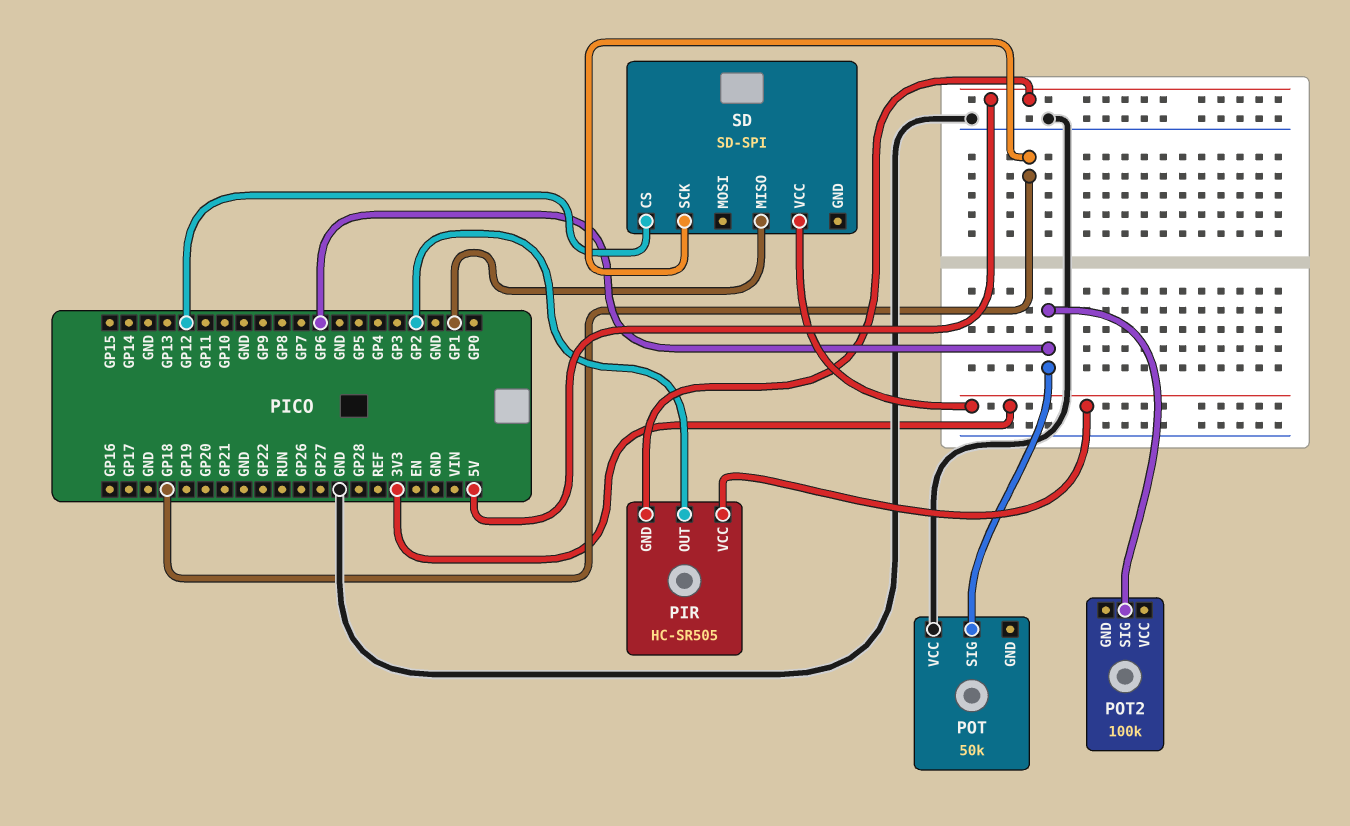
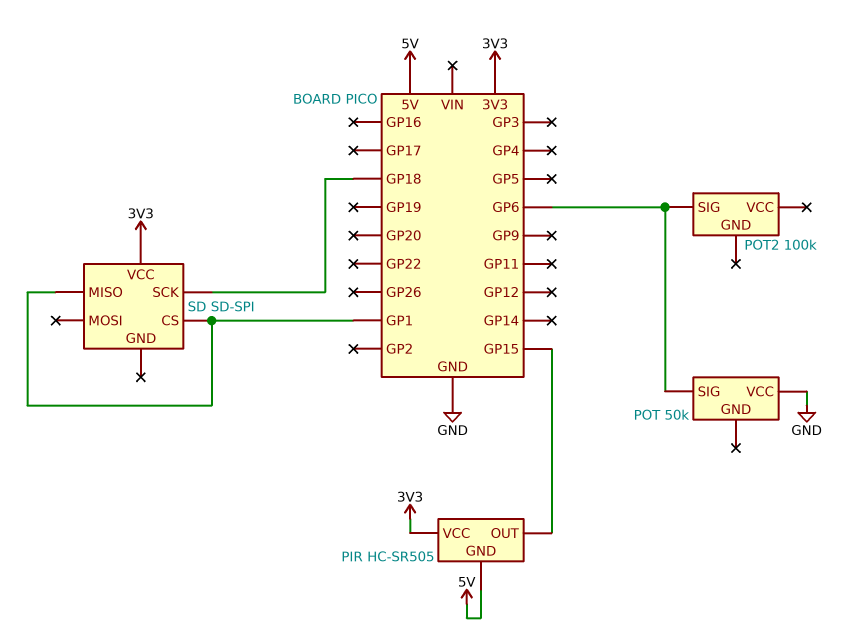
PIR pin OUT: GP2 -> GP15
SD pin CS: GP12 -> GP1

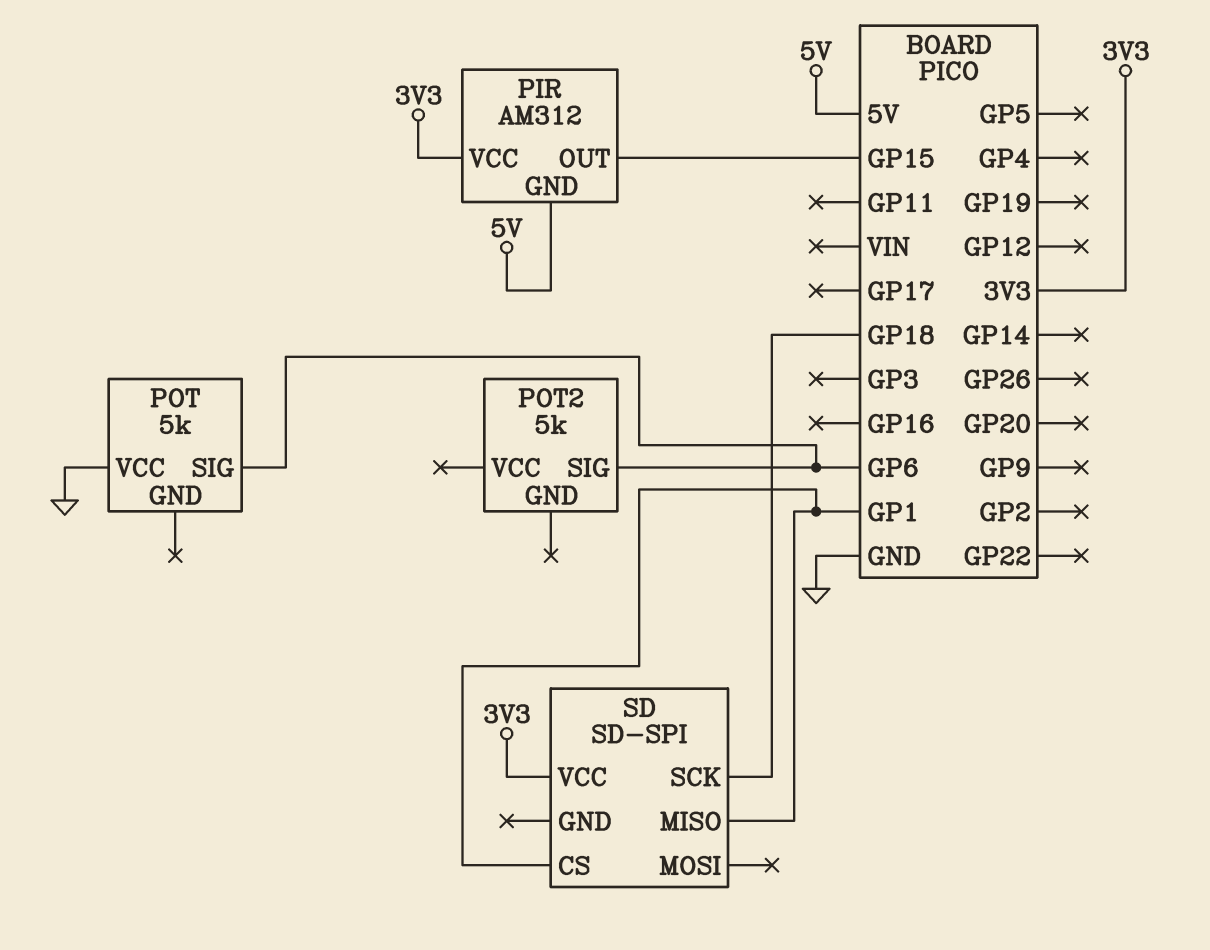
PIR: HC-SR505 -> AM312
POT: 50k -> 5k
POT2: 100k -> 5k

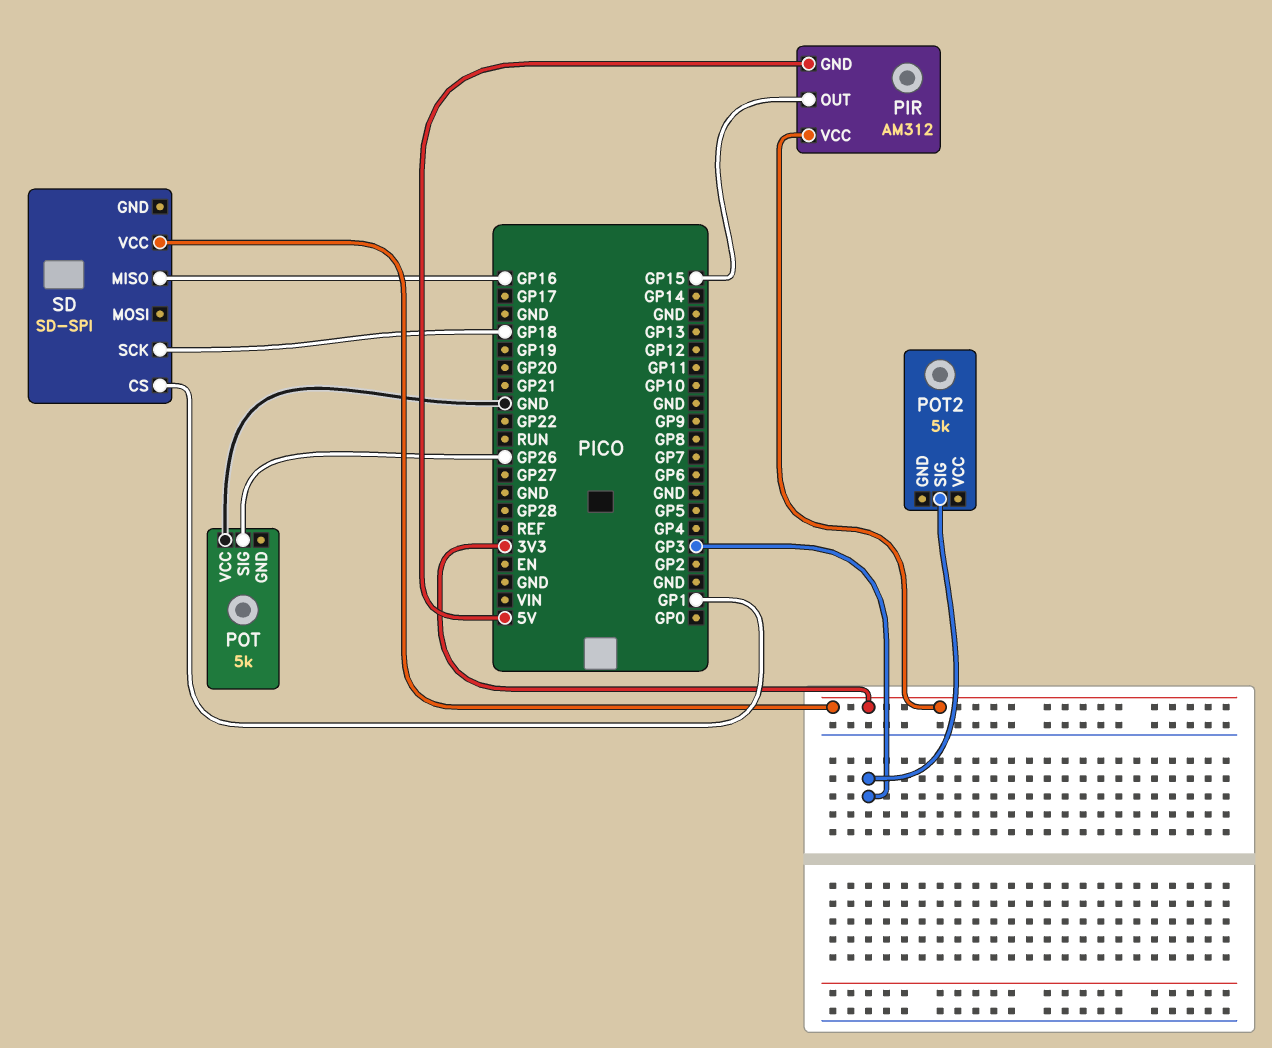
POT pin SIG: GP6 -> GP26
POT2 pin SIG: GP6 -> GP3
SD pin MISO: GP1 -> GP16

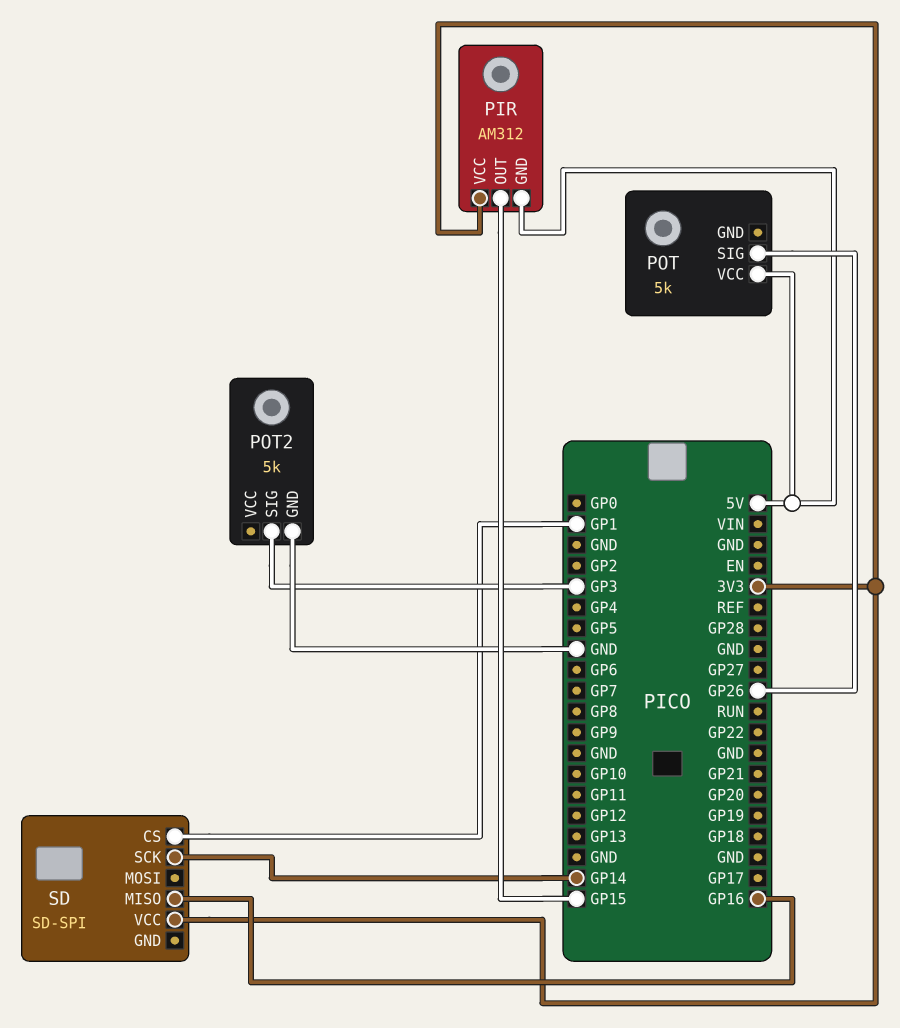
POT pin VCC: GND -> 5V
POT2 pin GND: none -> GND
SD pin SCK: GP18 -> GP14

